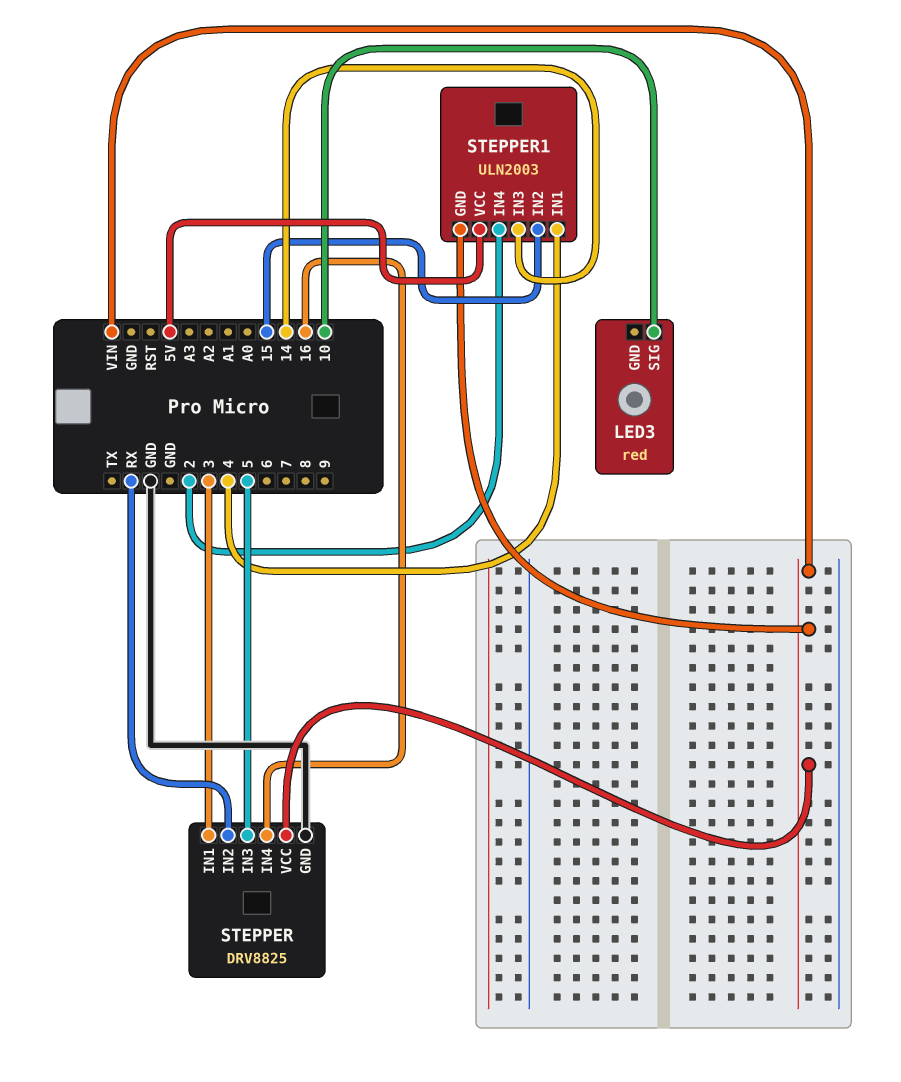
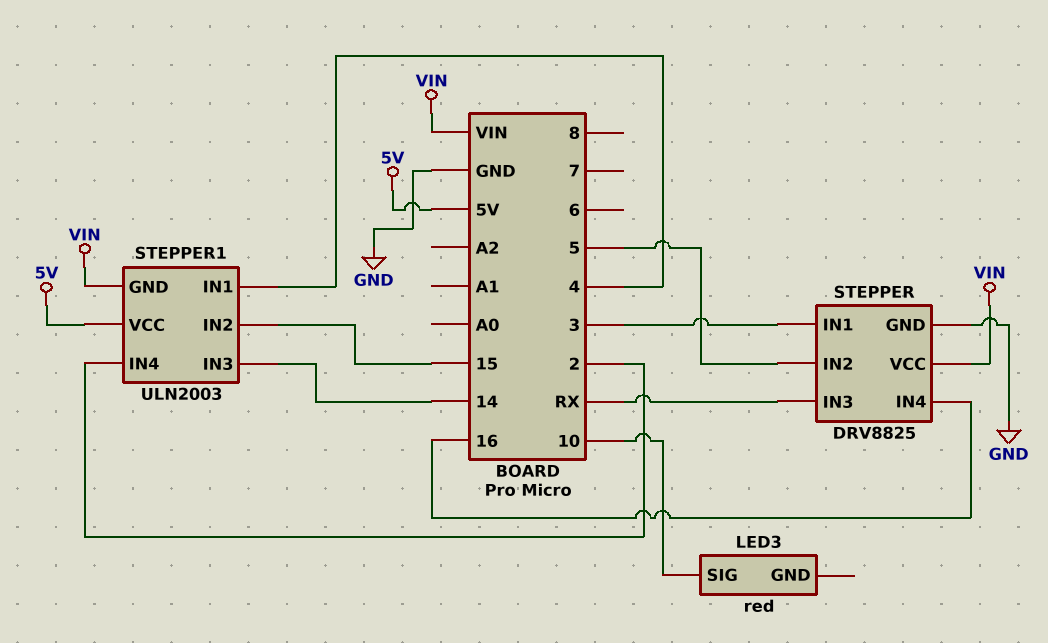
STEPPER pin IN2: RX -> 5
STEPPER pin IN3: 5 -> RX

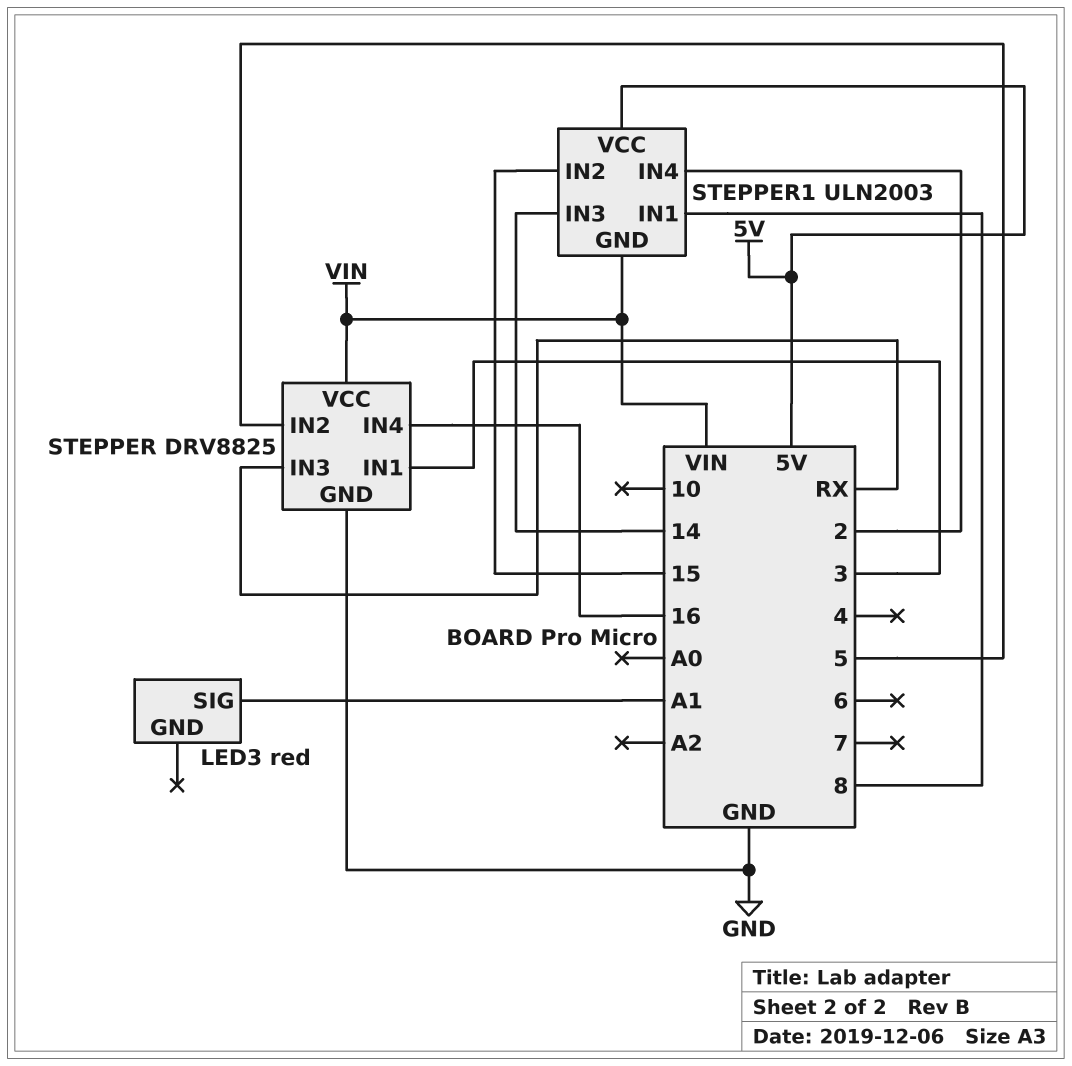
LED3 pin SIG: 10 -> A1
STEPPER1 pin IN1: 4 -> 8

